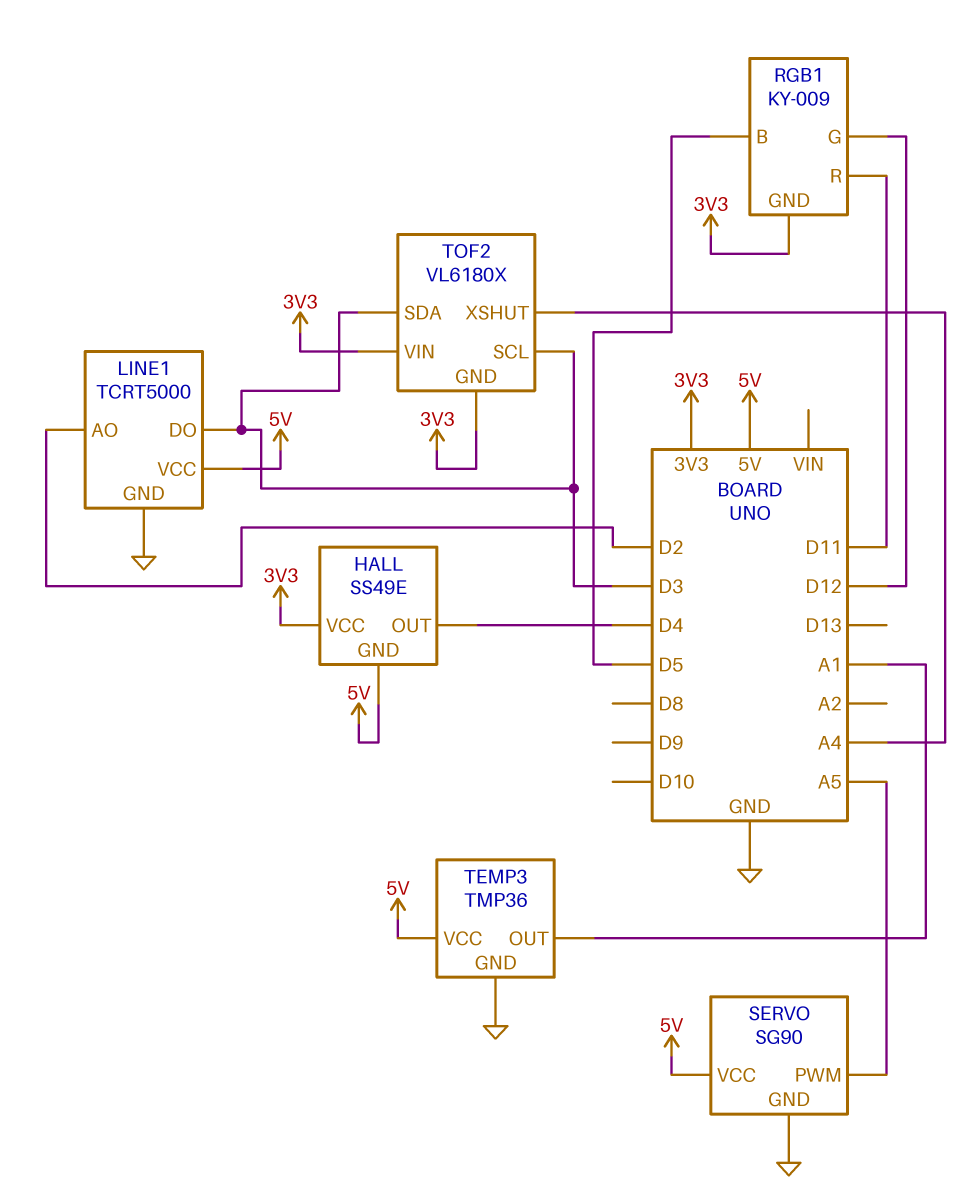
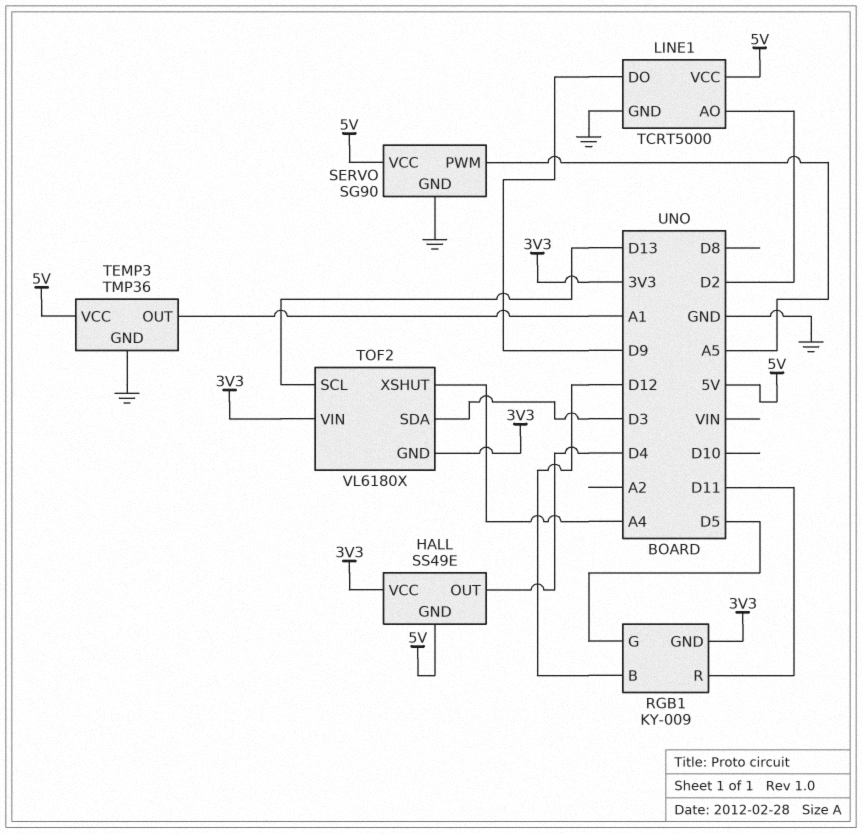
LINE1 pin DO: D3 -> D9
RGB1 pin B: D5 -> D12
RGB1 pin G: D12 -> D5
TOF2 pin SCL: D3 -> D13

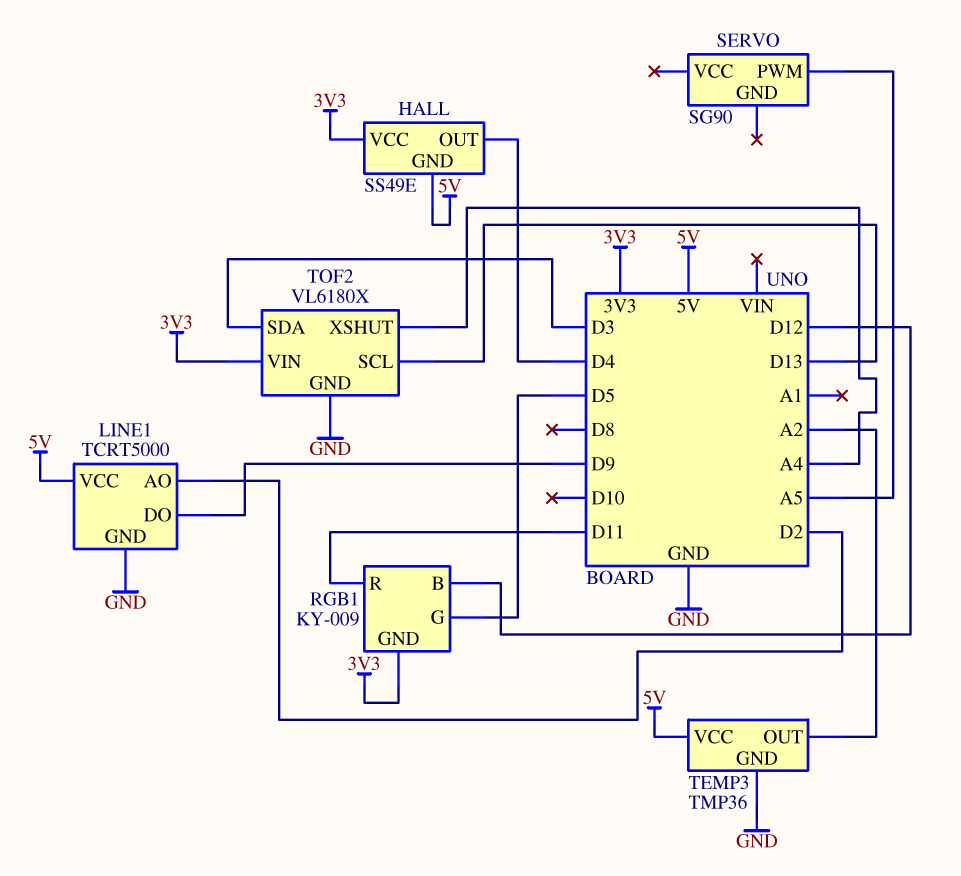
SERVO pin GND: GND -> none
SERVO pin VCC: 5V -> none
TEMP3 pin OUT: A1 -> A2
TOF2 pin GND: 3V3 -> GND

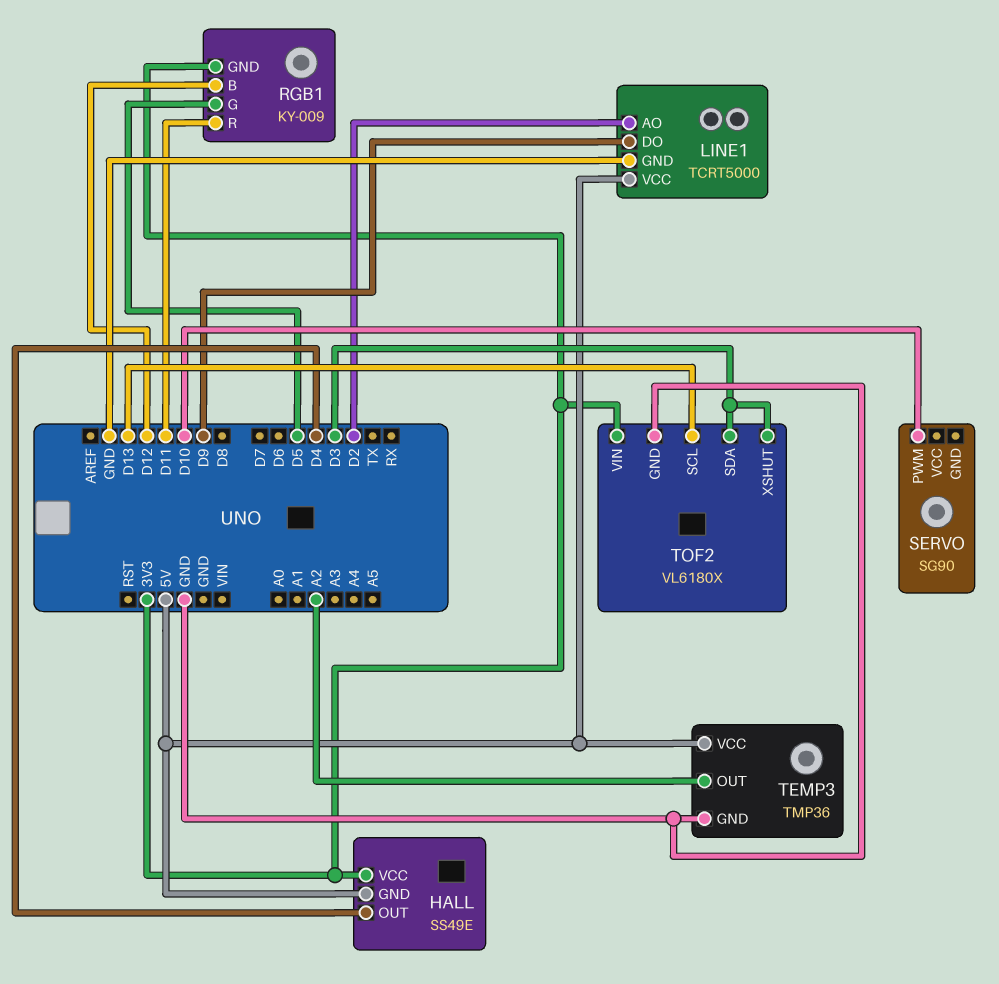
SERVO pin PWM: A5 -> D10
TOF2 pin XSHUT: A4 -> D3

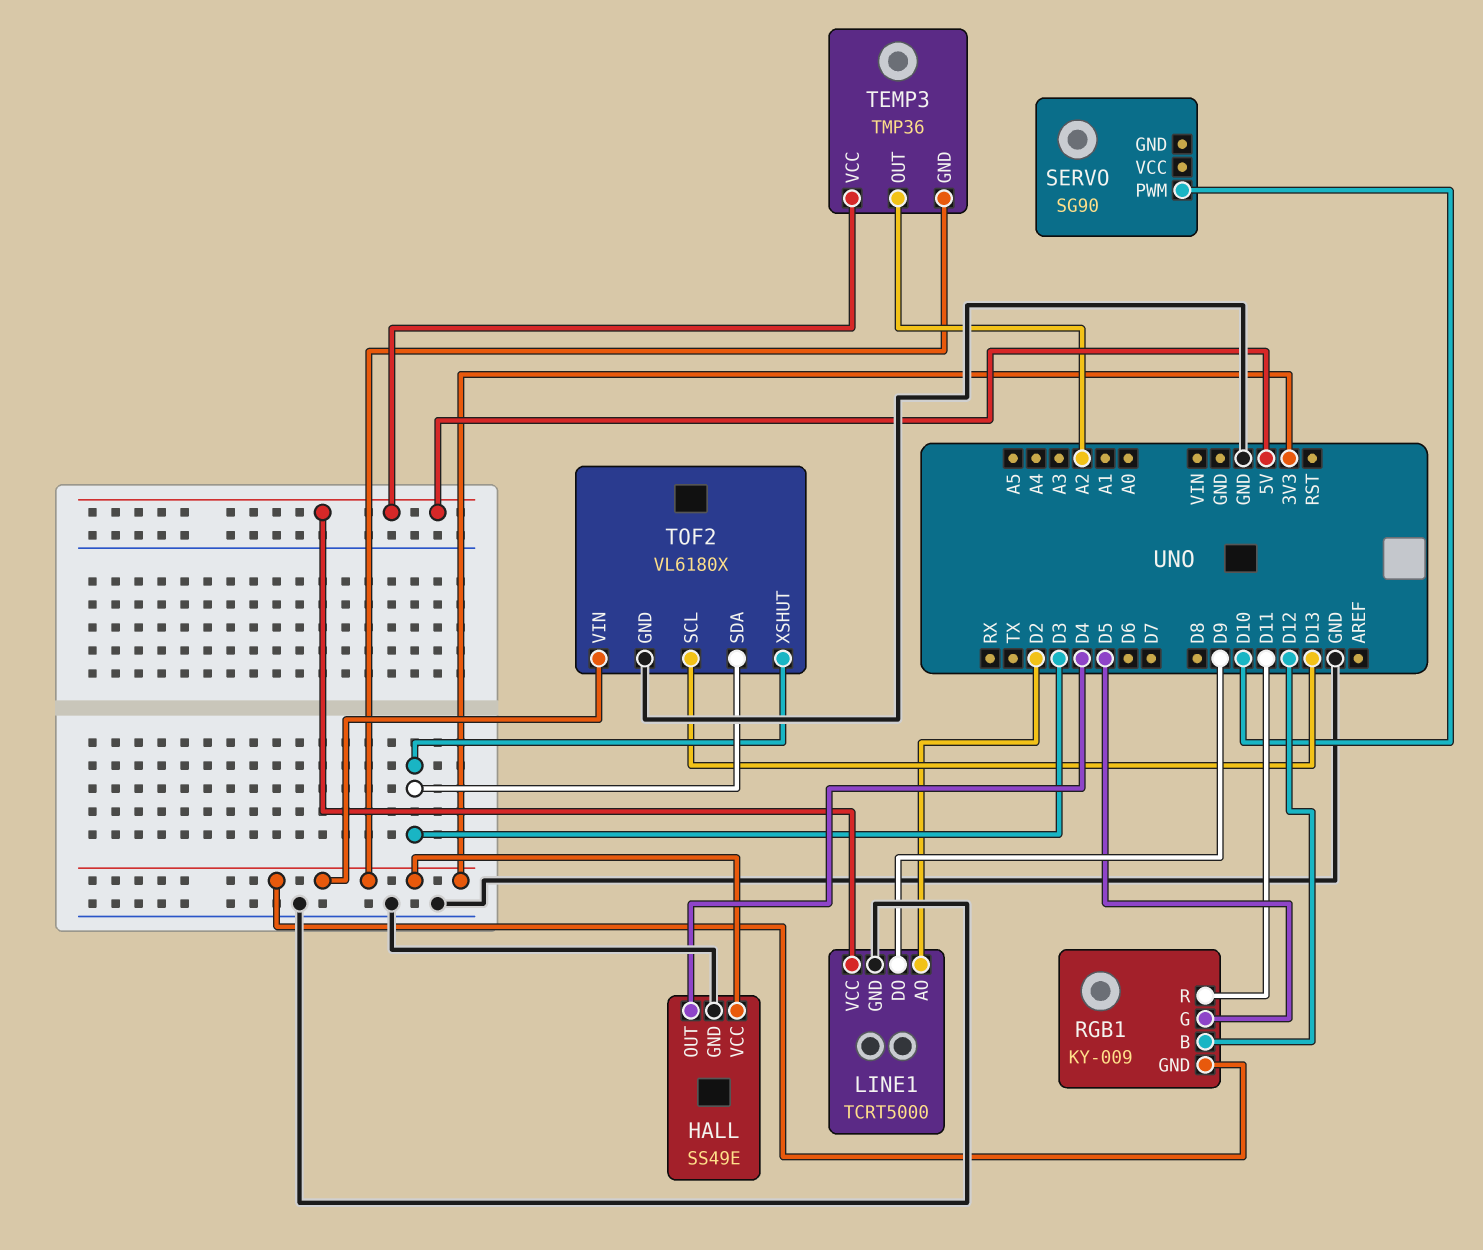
HALL pin GND: 5V -> GND
TEMP3 pin GND: GND -> 3V3

